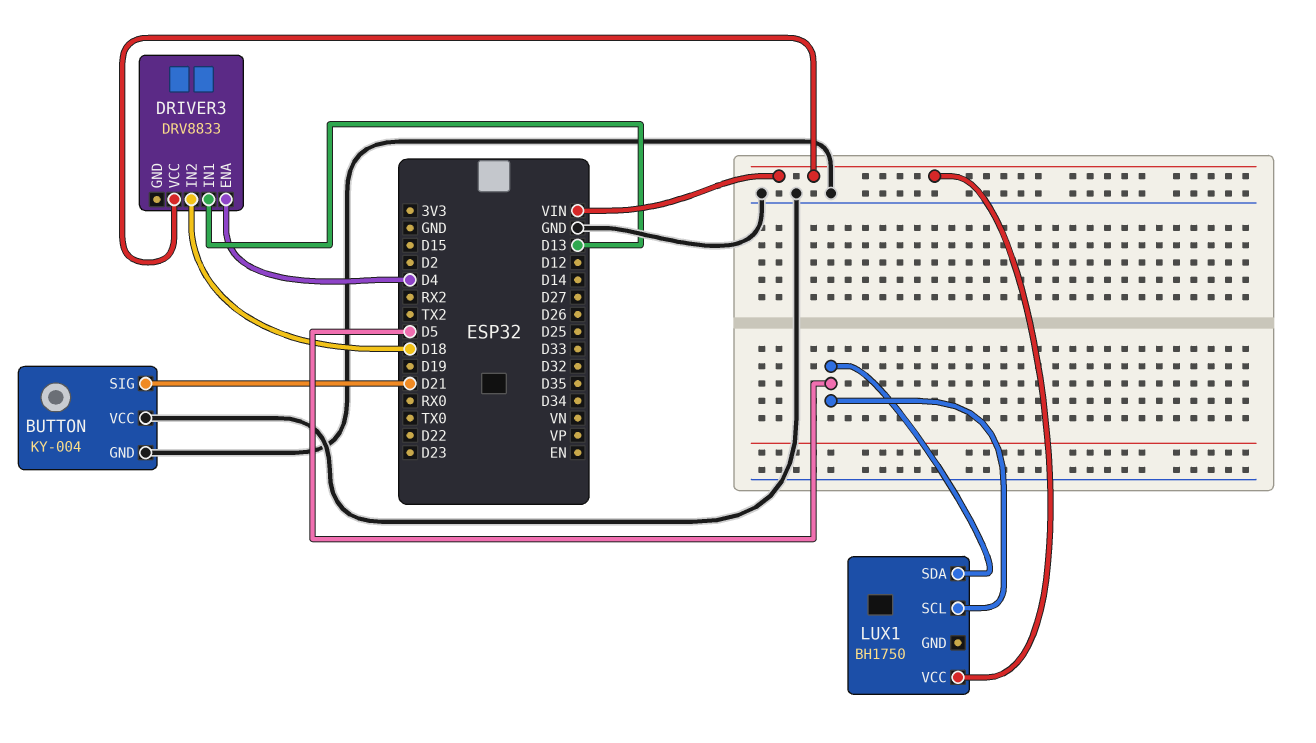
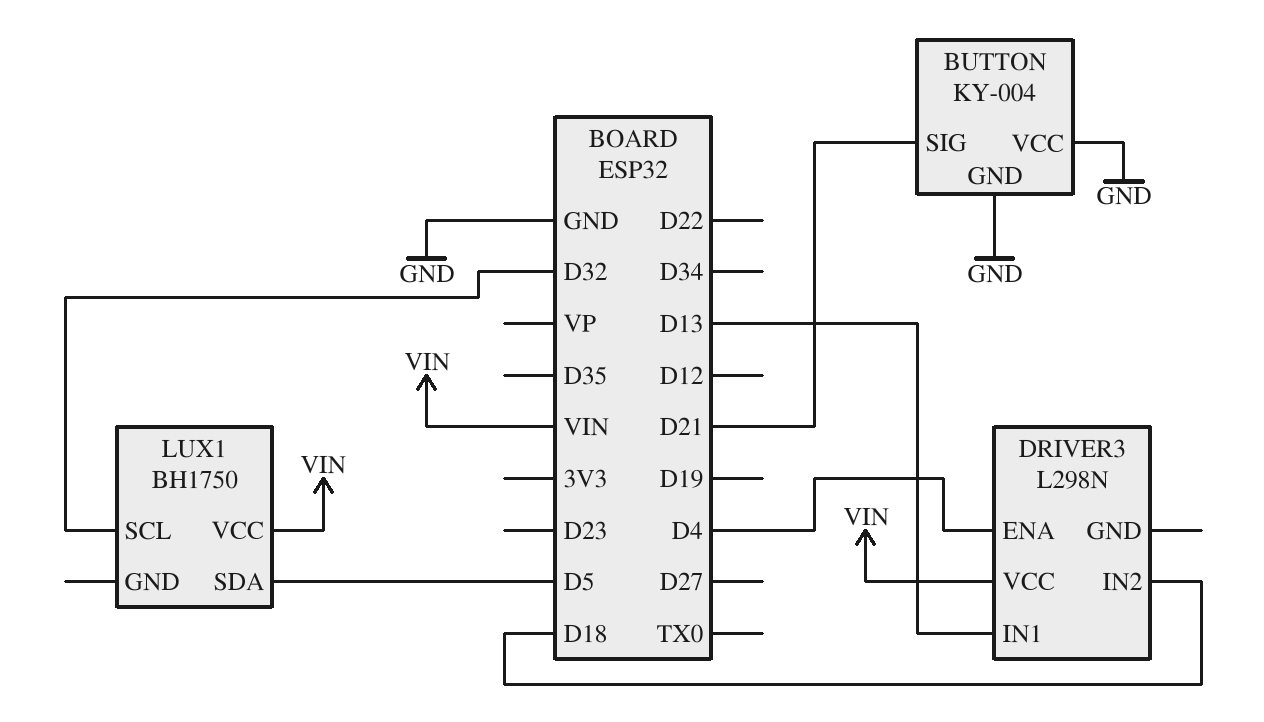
DRIVER3: DRV8833 -> L298N
LUX1 pin SCL: D5 -> D32

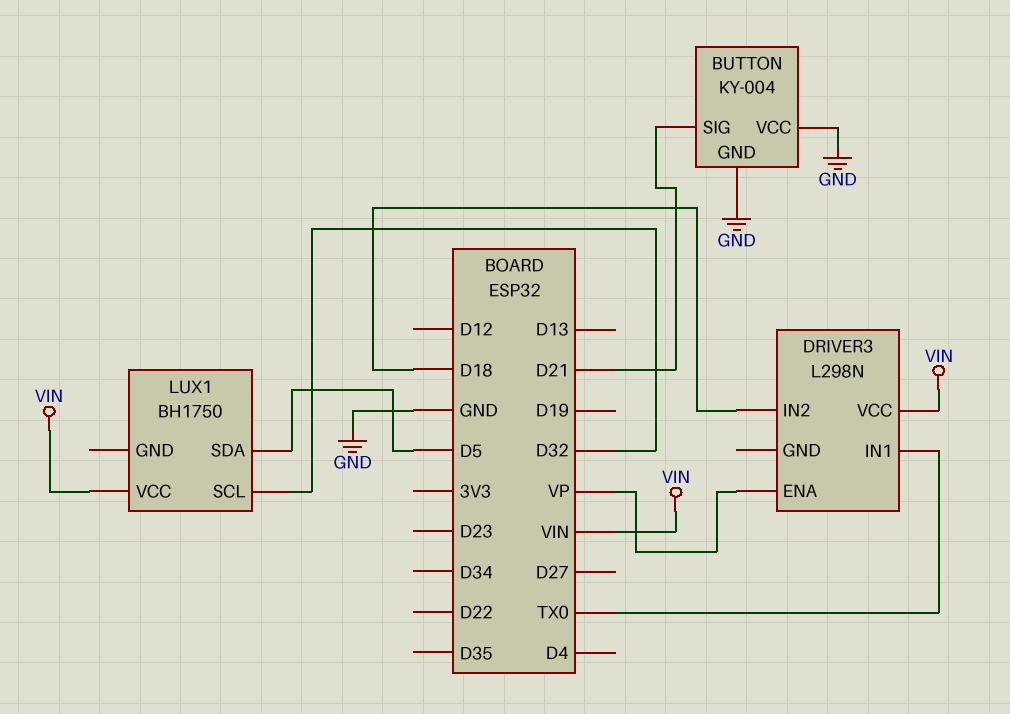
DRIVER3 pin ENA: D4 -> VP
DRIVER3 pin IN1: D13 -> TX0

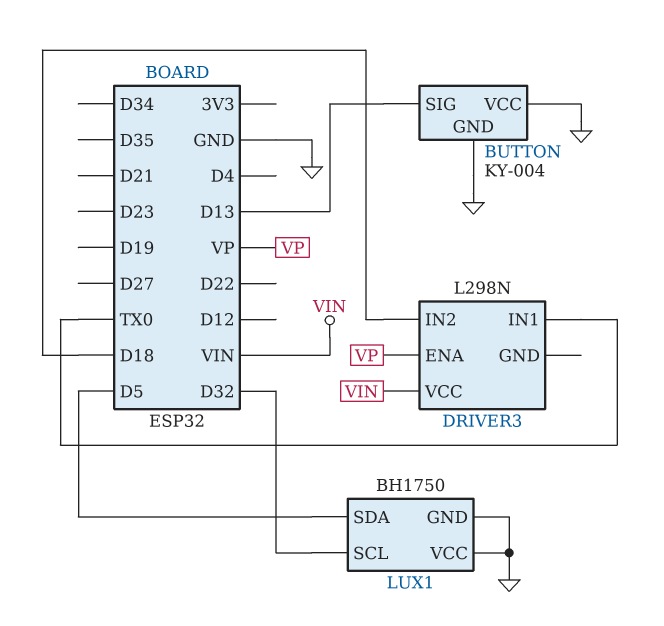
BUTTON pin SIG: D21 -> D13
LUX1 pin GND: none -> GND
LUX1 pin VCC: VIN -> GND

